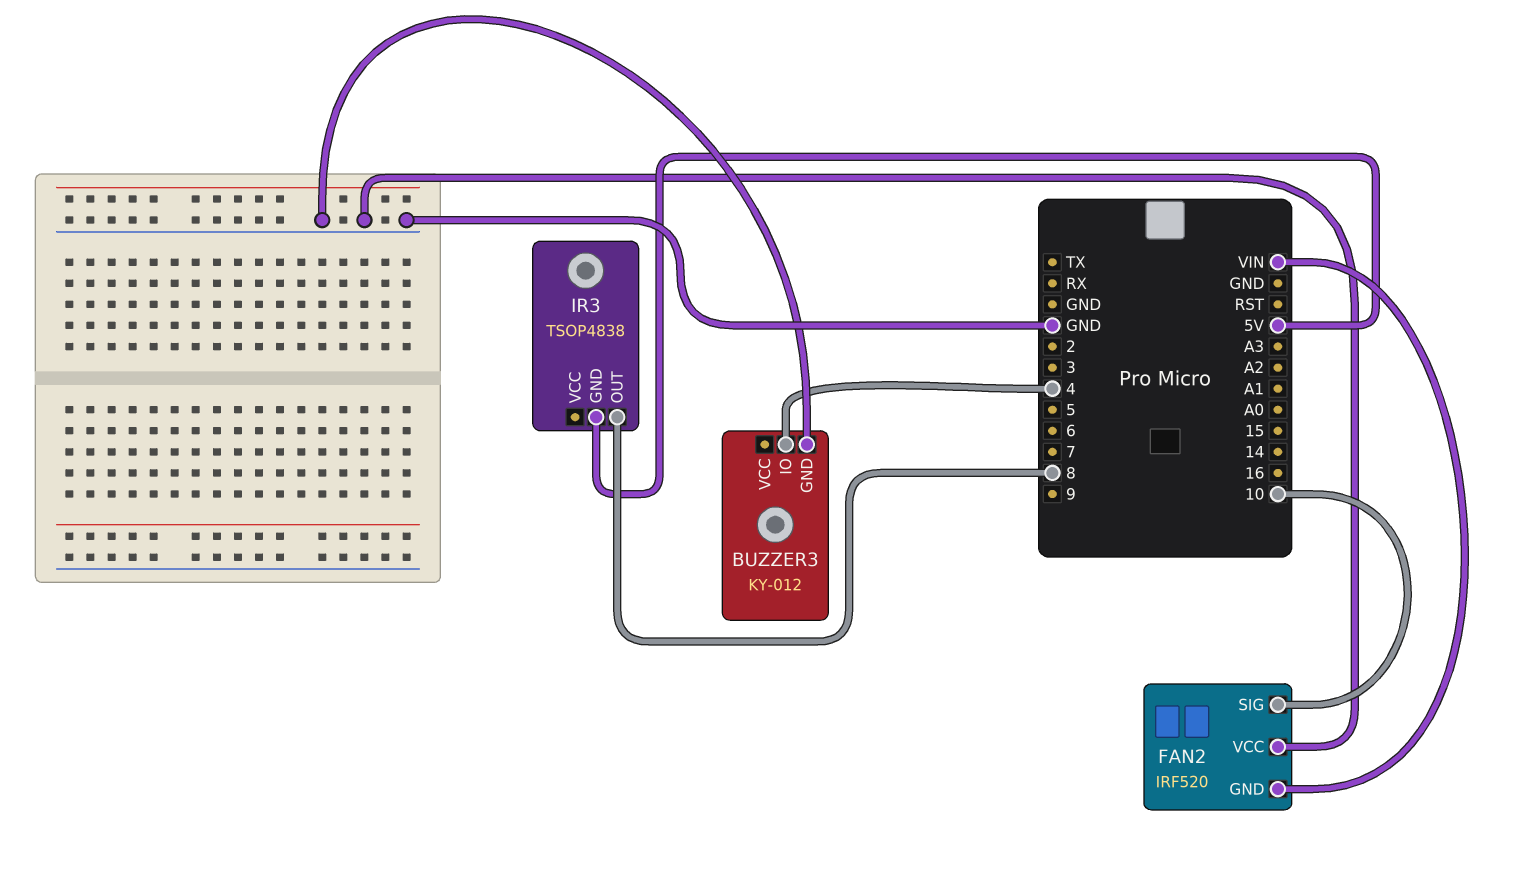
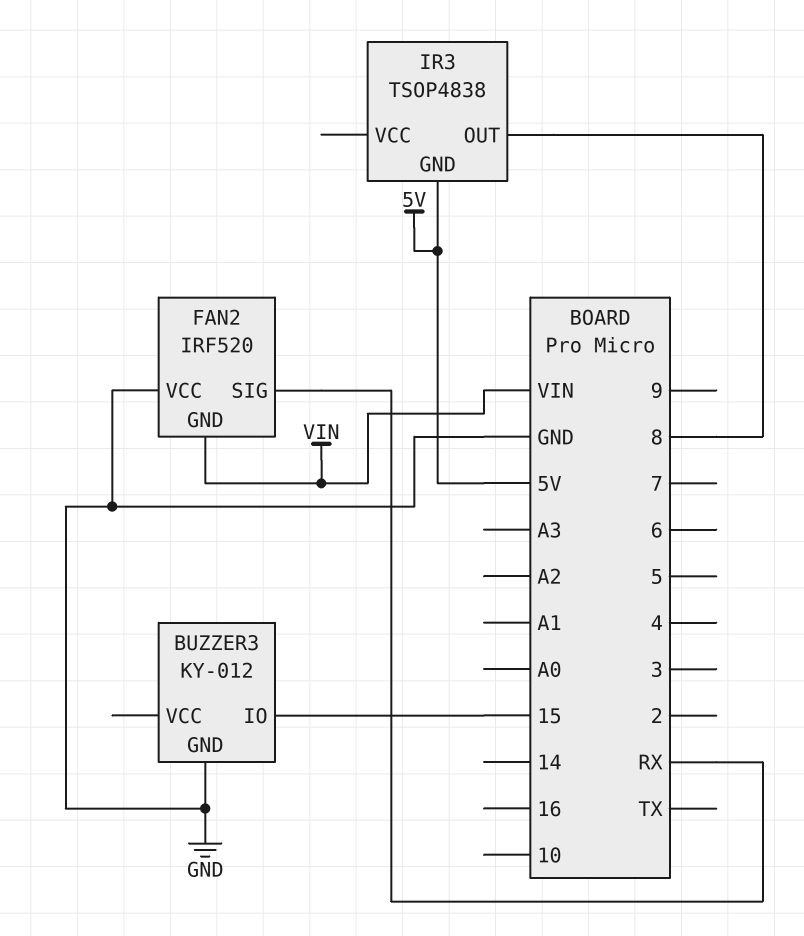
BUZZER3 pin IO: 4 -> 15
FAN2 pin SIG: 10 -> RX

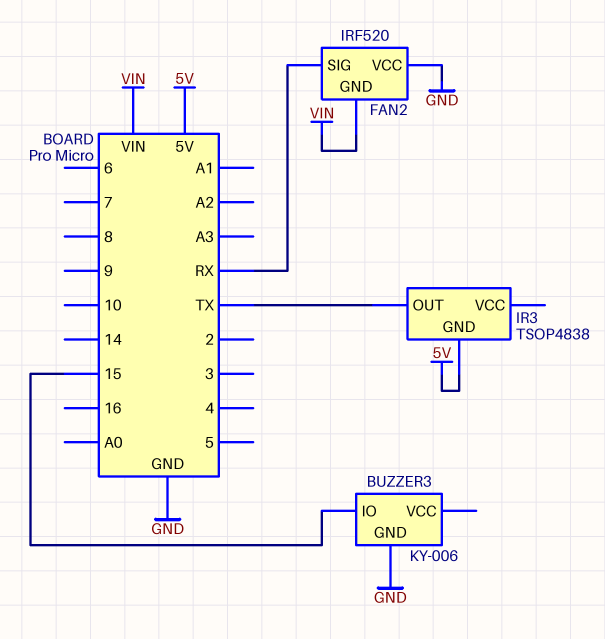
BUZZER3: KY-012 -> KY-006
IR3 pin OUT: 8 -> TX

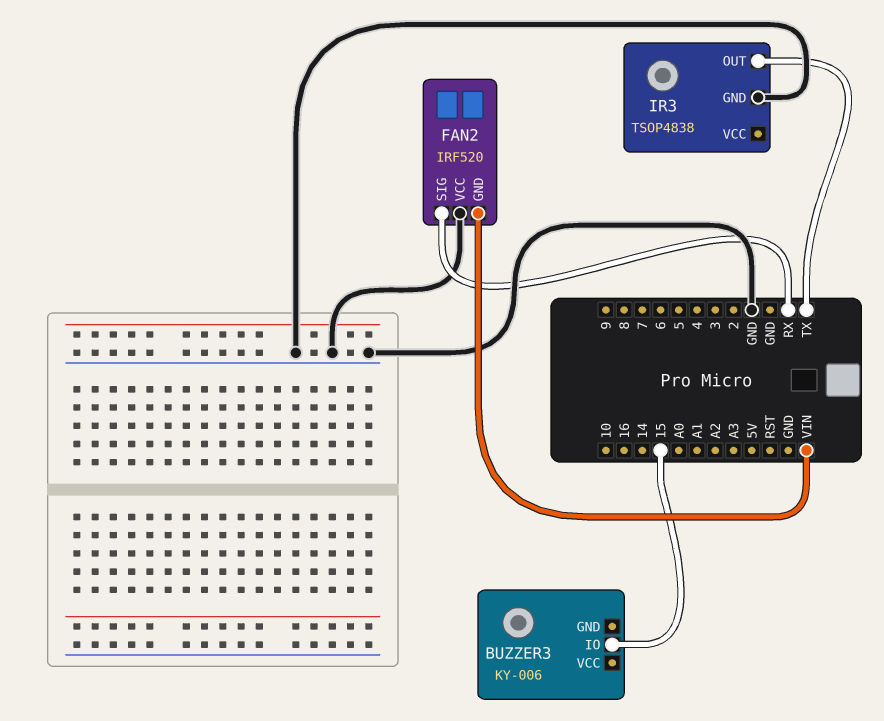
BUZZER3 pin GND: GND -> none
IR3 pin GND: 5V -> GND

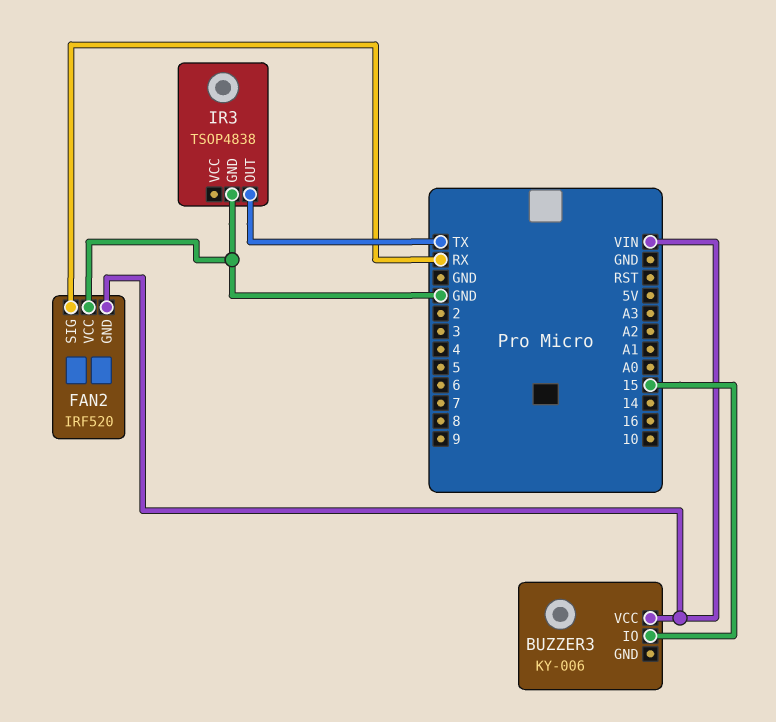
BUZZER3 pin VCC: none -> VIN

